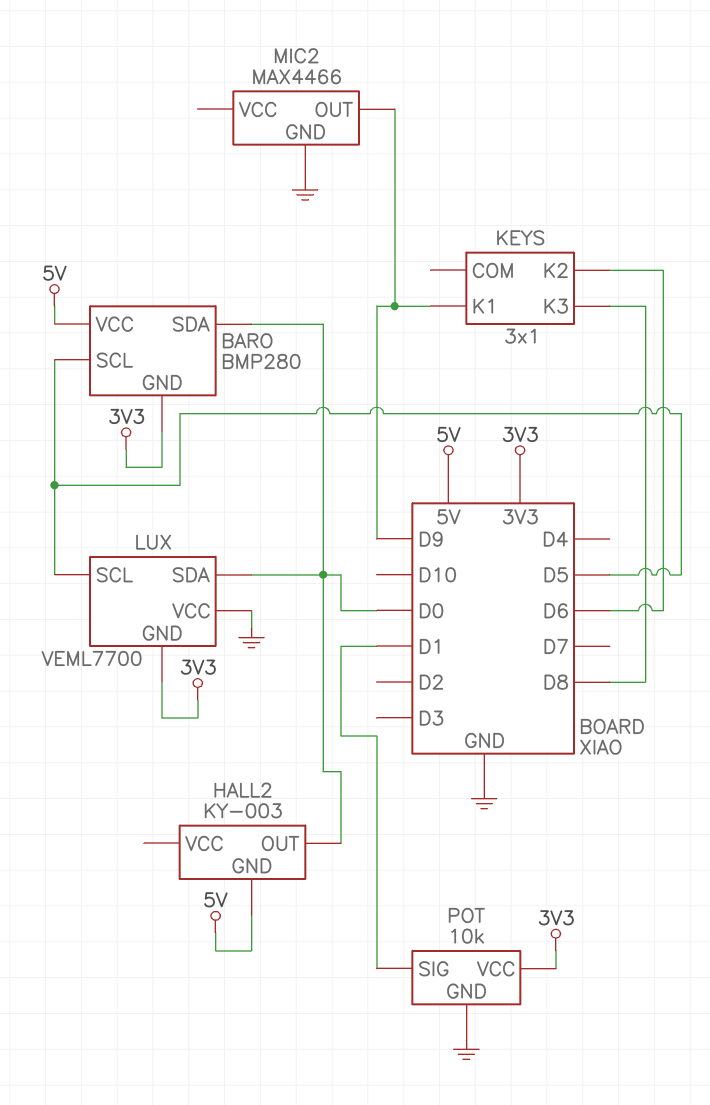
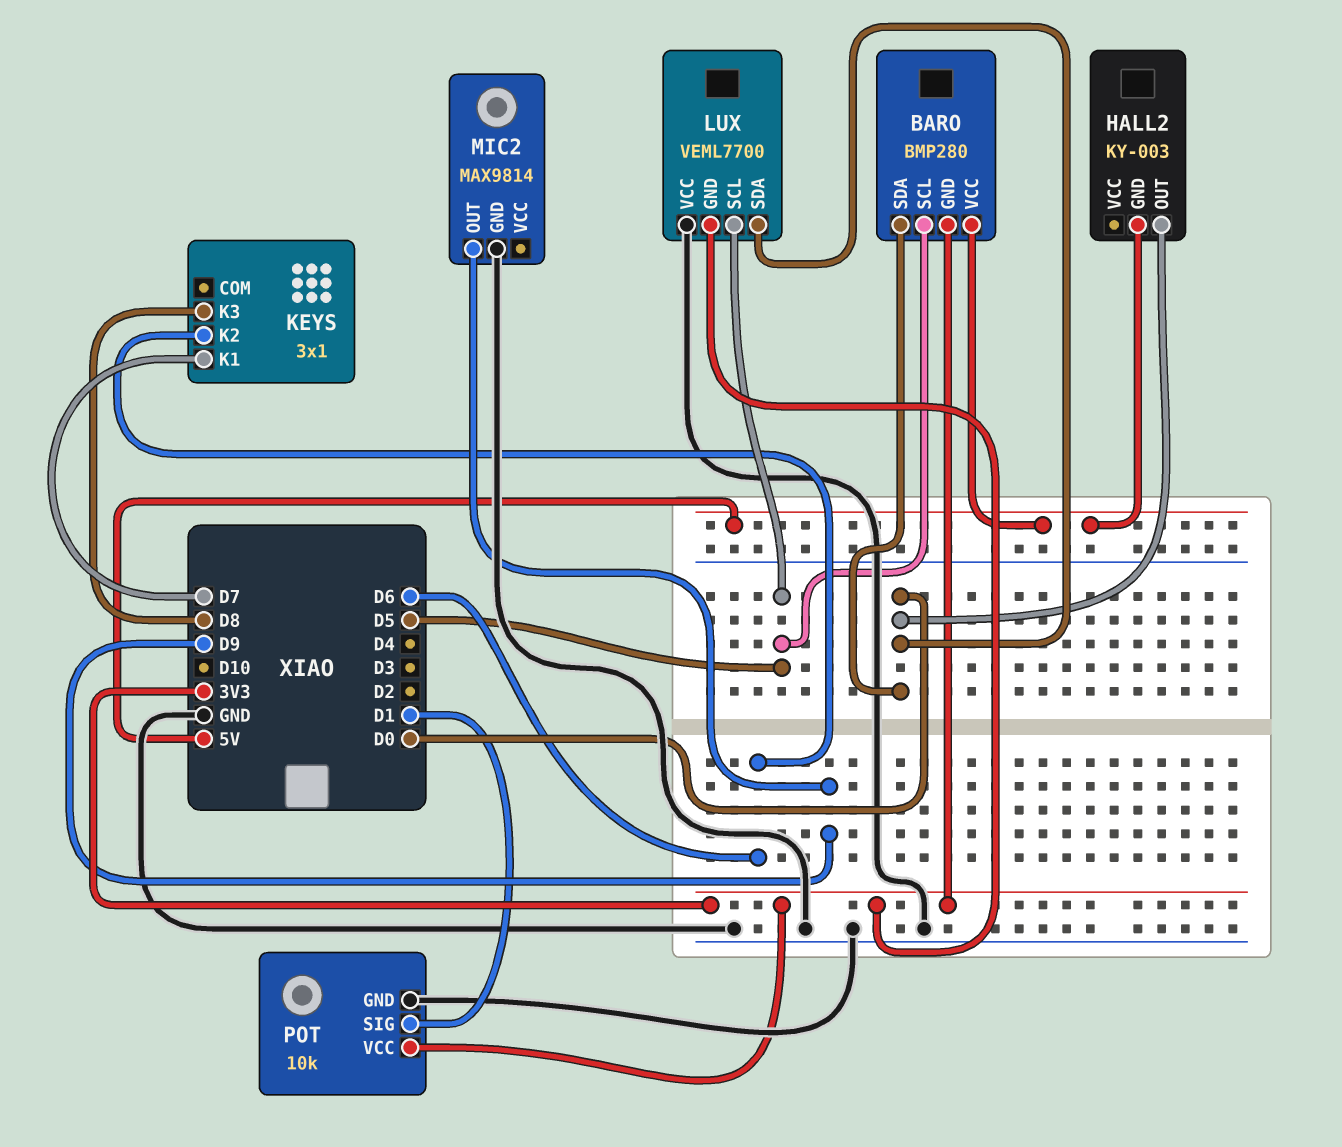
KEYS pin K1: D9 -> D7
MIC2: MAX4466 -> MAX9814

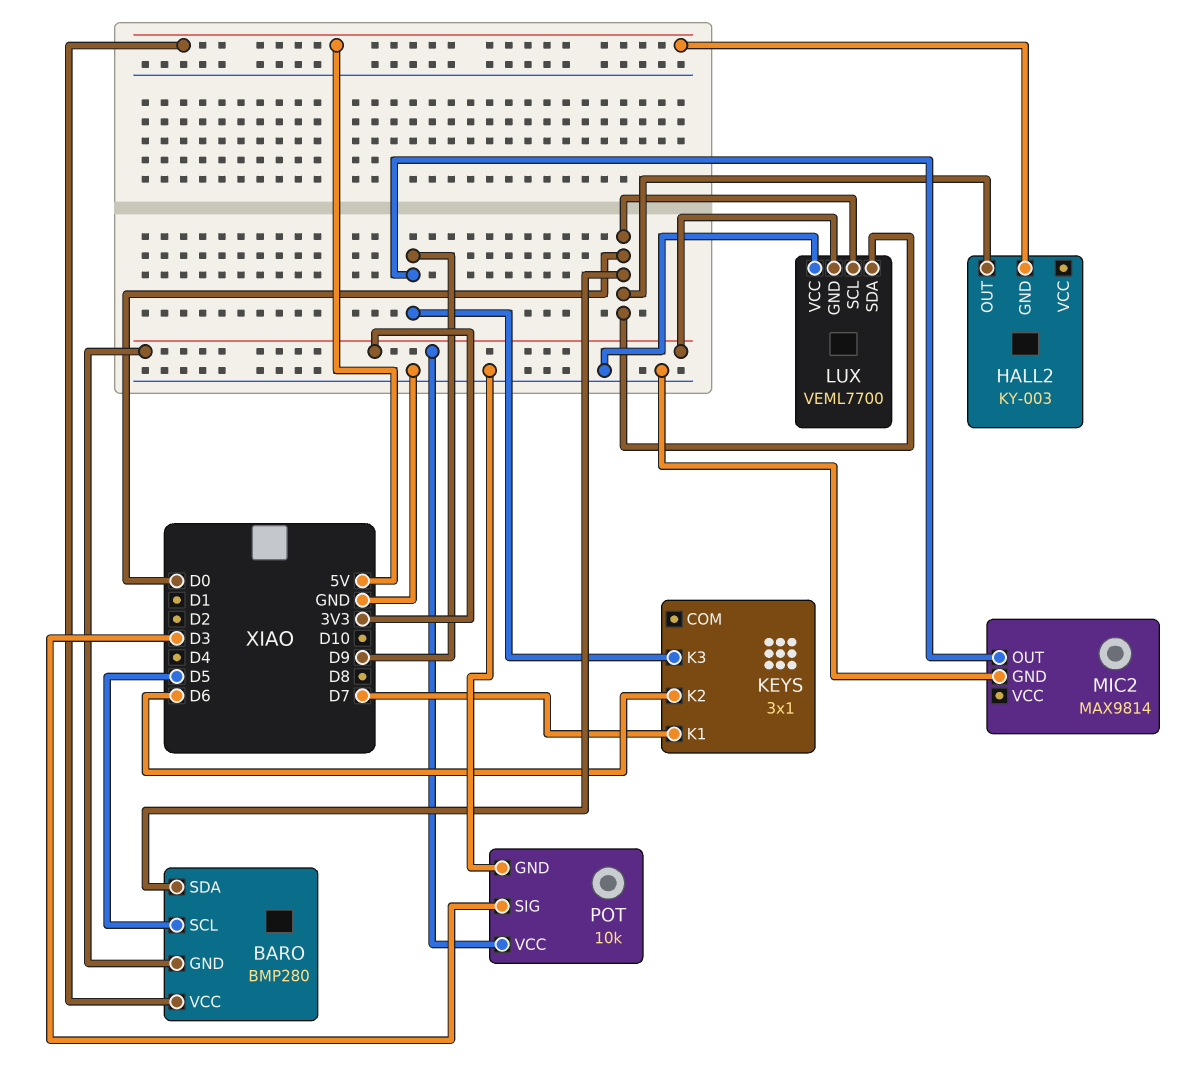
KEYS pin K3: D8 -> D9
LUX pin SCL: D5 -> D0
POT pin SIG: D1 -> D3

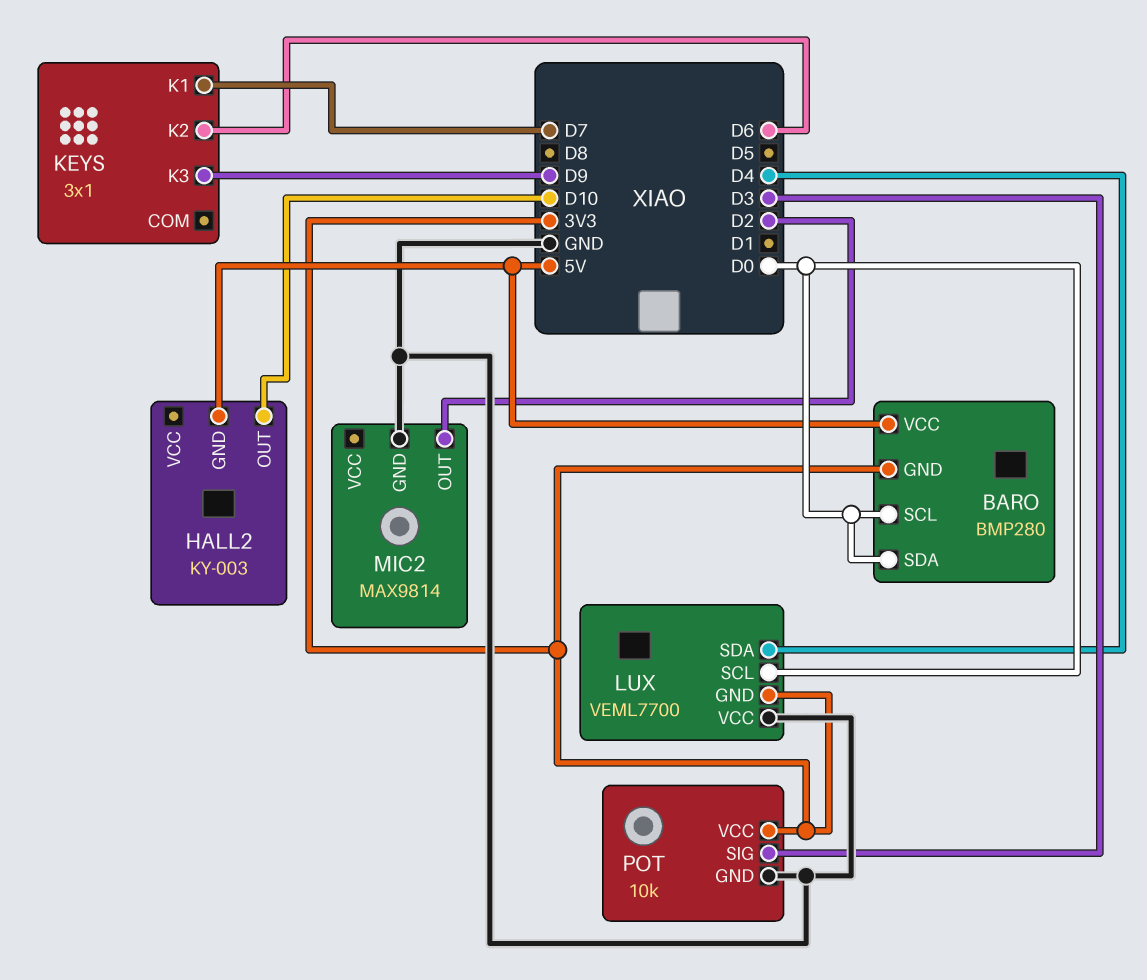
BARO pin SCL: D5 -> D0
HALL2 pin OUT: D0 -> D10
LUX pin SDA: D0 -> D4
MIC2 pin OUT: D9 -> D2

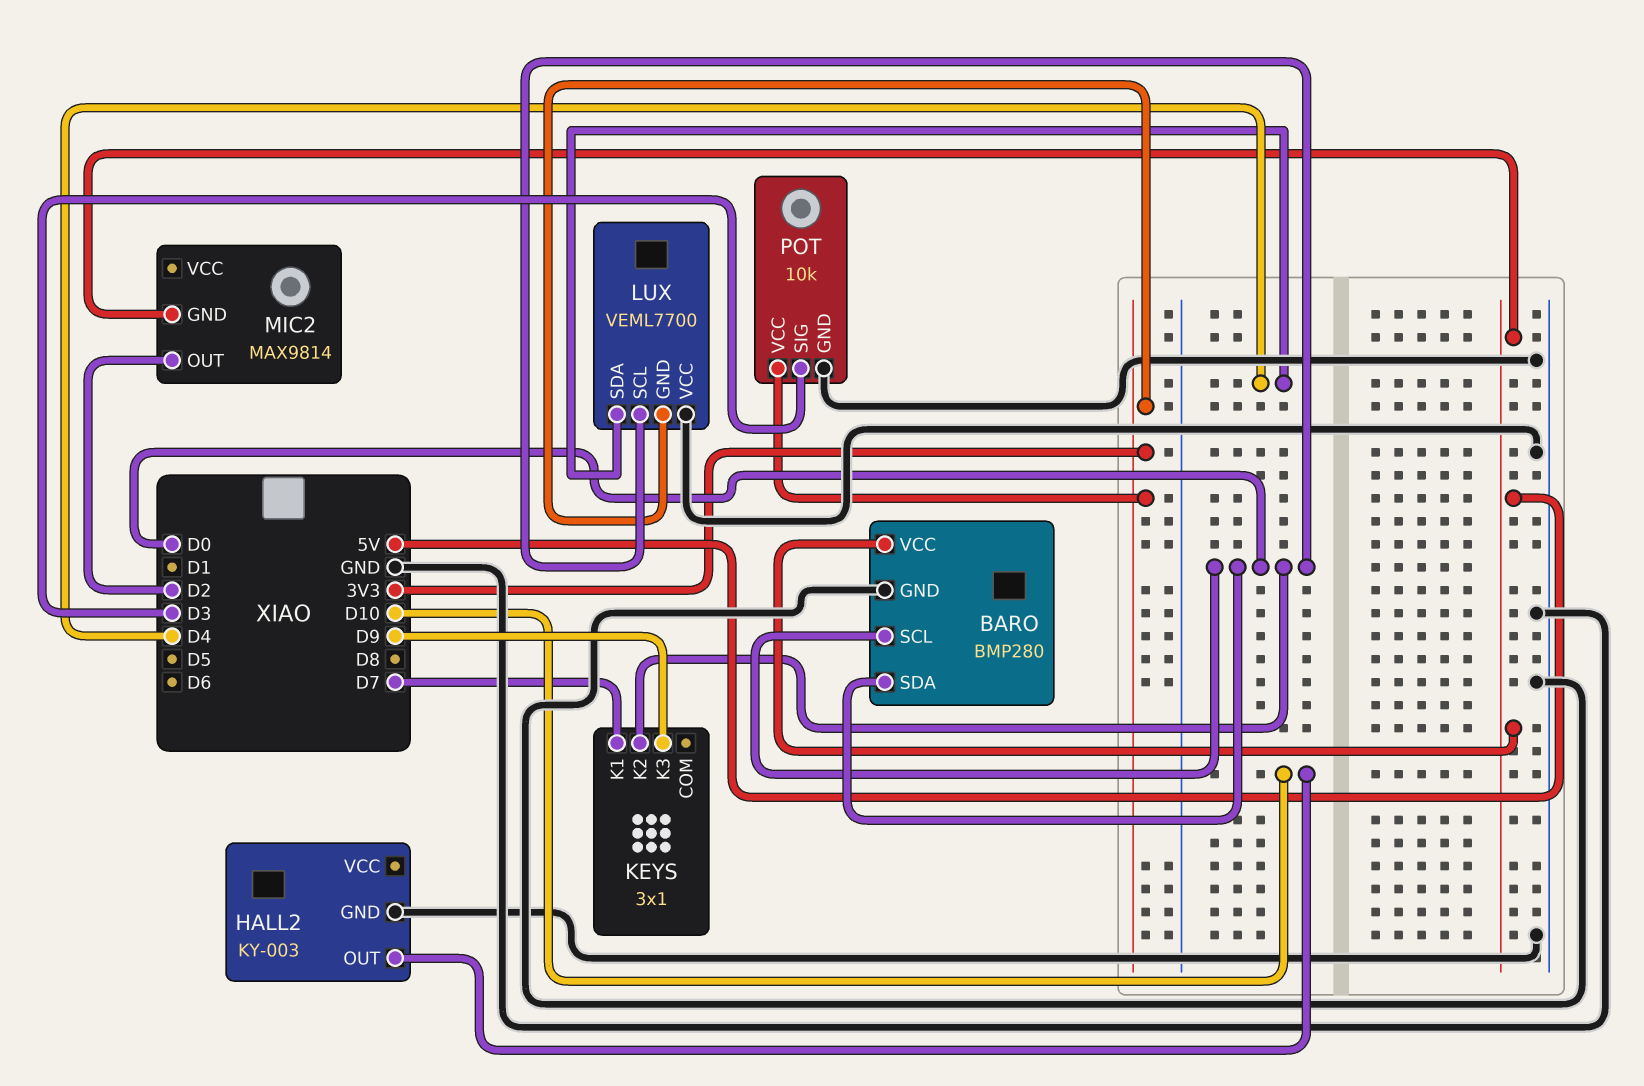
BARO pin GND: 3V3 -> GND
HALL2 pin GND: 5V -> GND
KEYS pin K2: D6 -> D0
MIC2 pin GND: GND -> 5V

